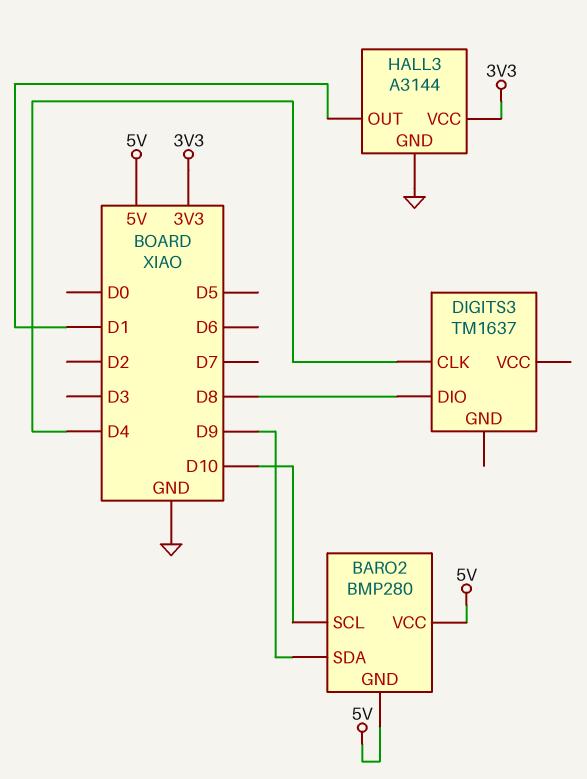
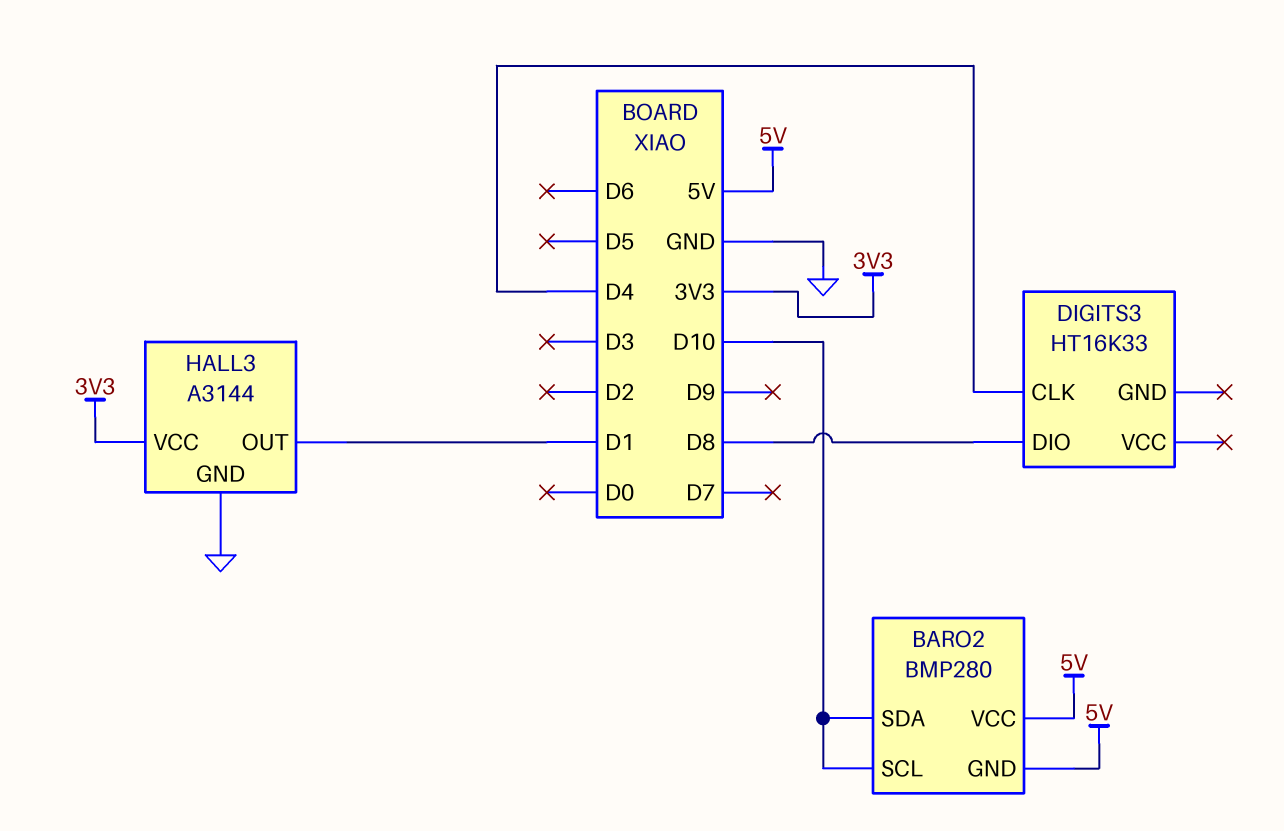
BARO2 pin SDA: D9 -> D10
DIGITS3: TM1637 -> HT16K33

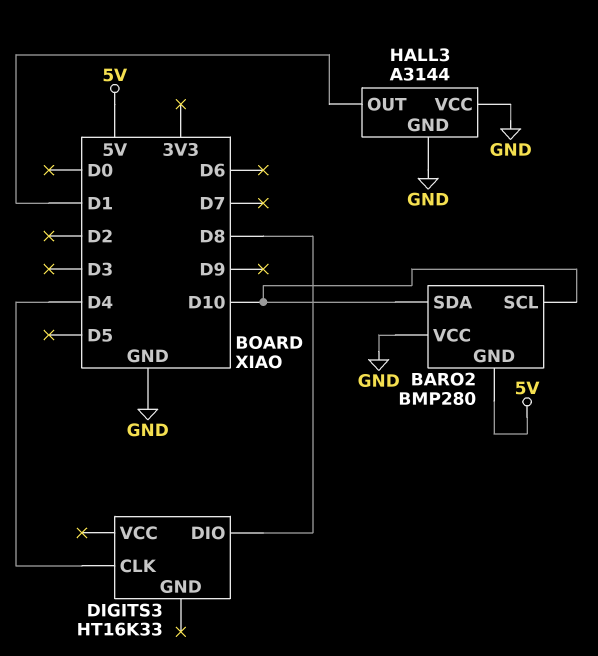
BARO2 pin VCC: 5V -> GND
HALL3 pin VCC: 3V3 -> GND

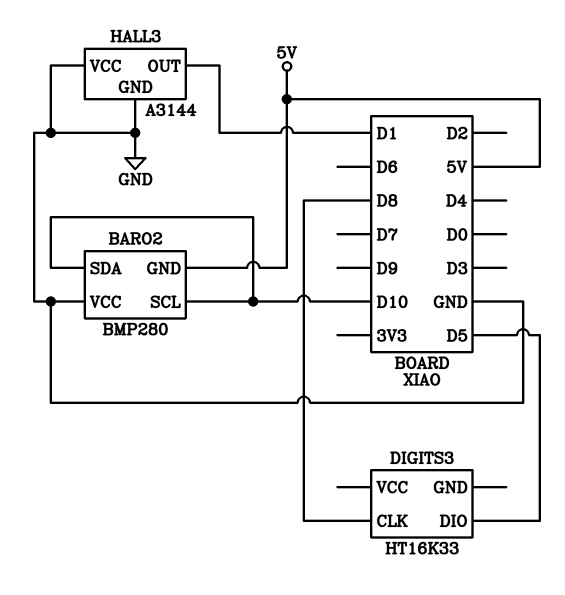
DIGITS3 pin CLK: D4 -> D8
DIGITS3 pin DIO: D8 -> D5

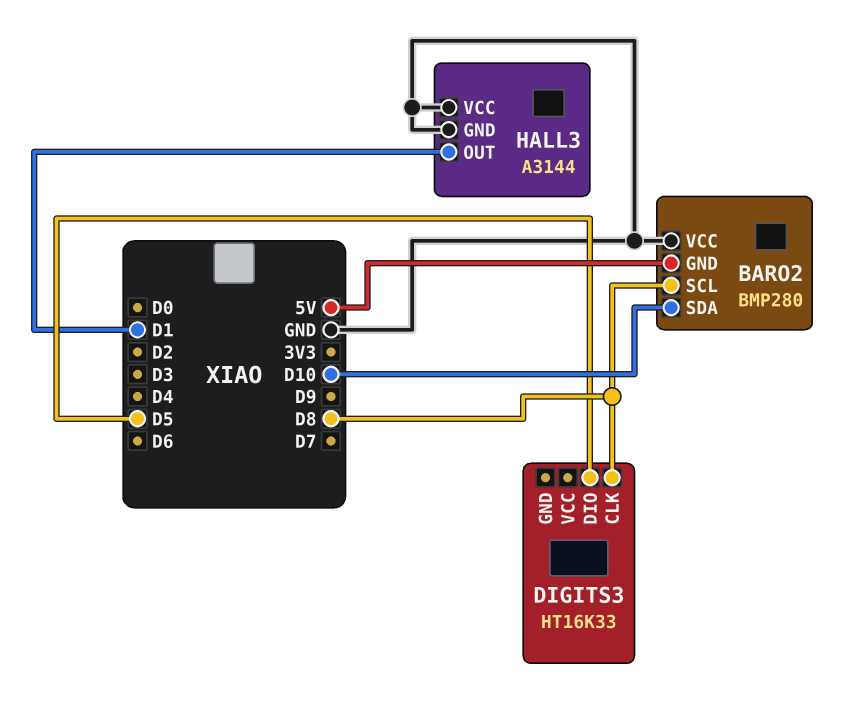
BARO2 pin SCL: D10 -> D8

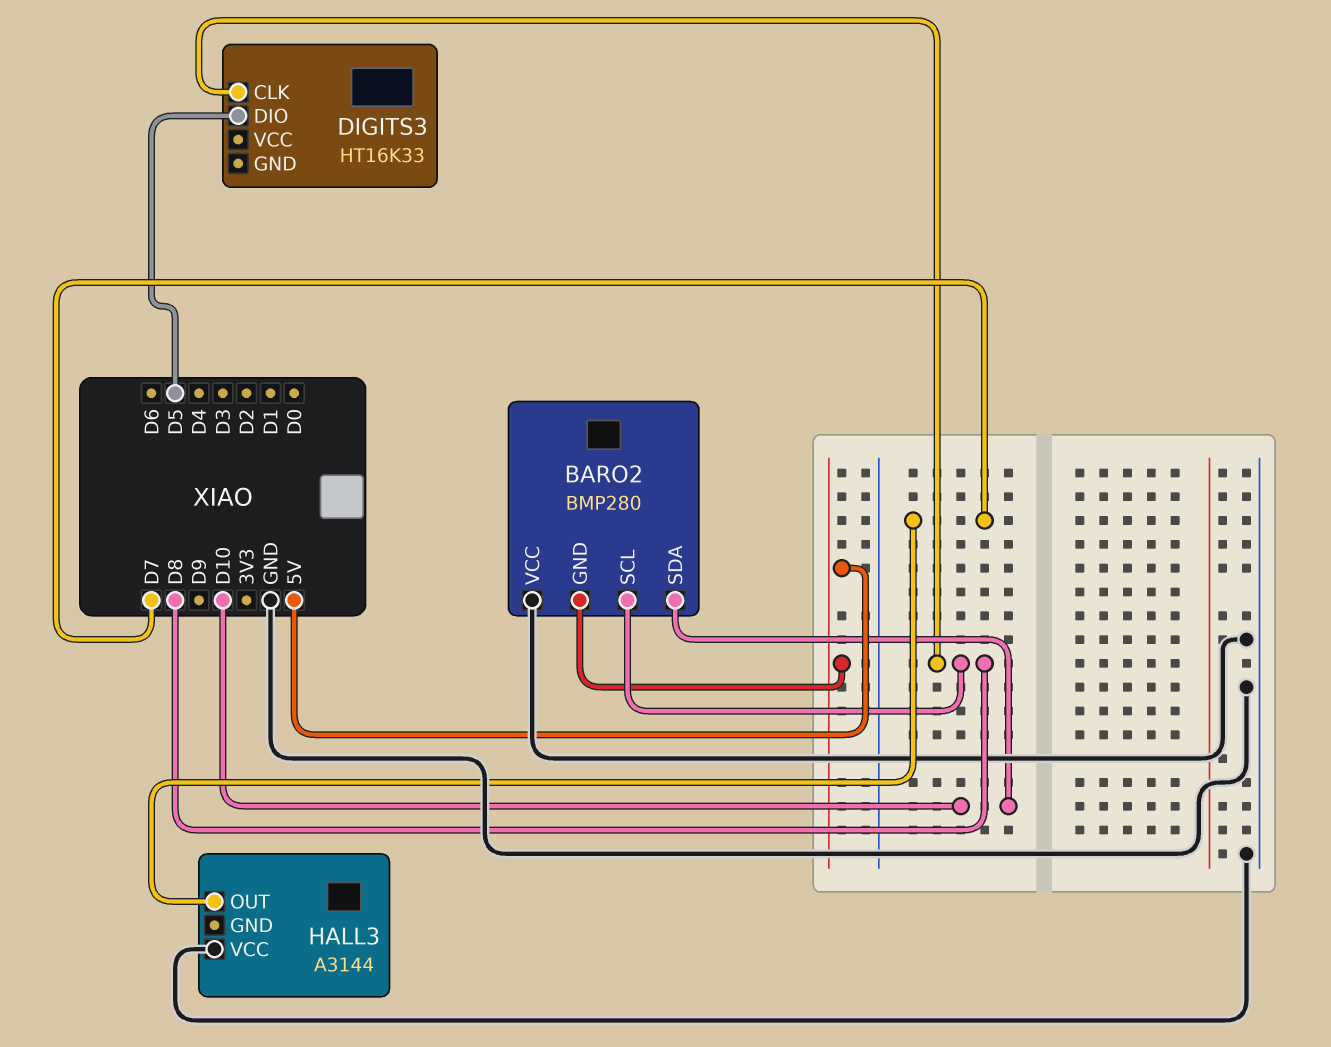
HALL3 pin GND: GND -> none
HALL3 pin OUT: D1 -> D7

